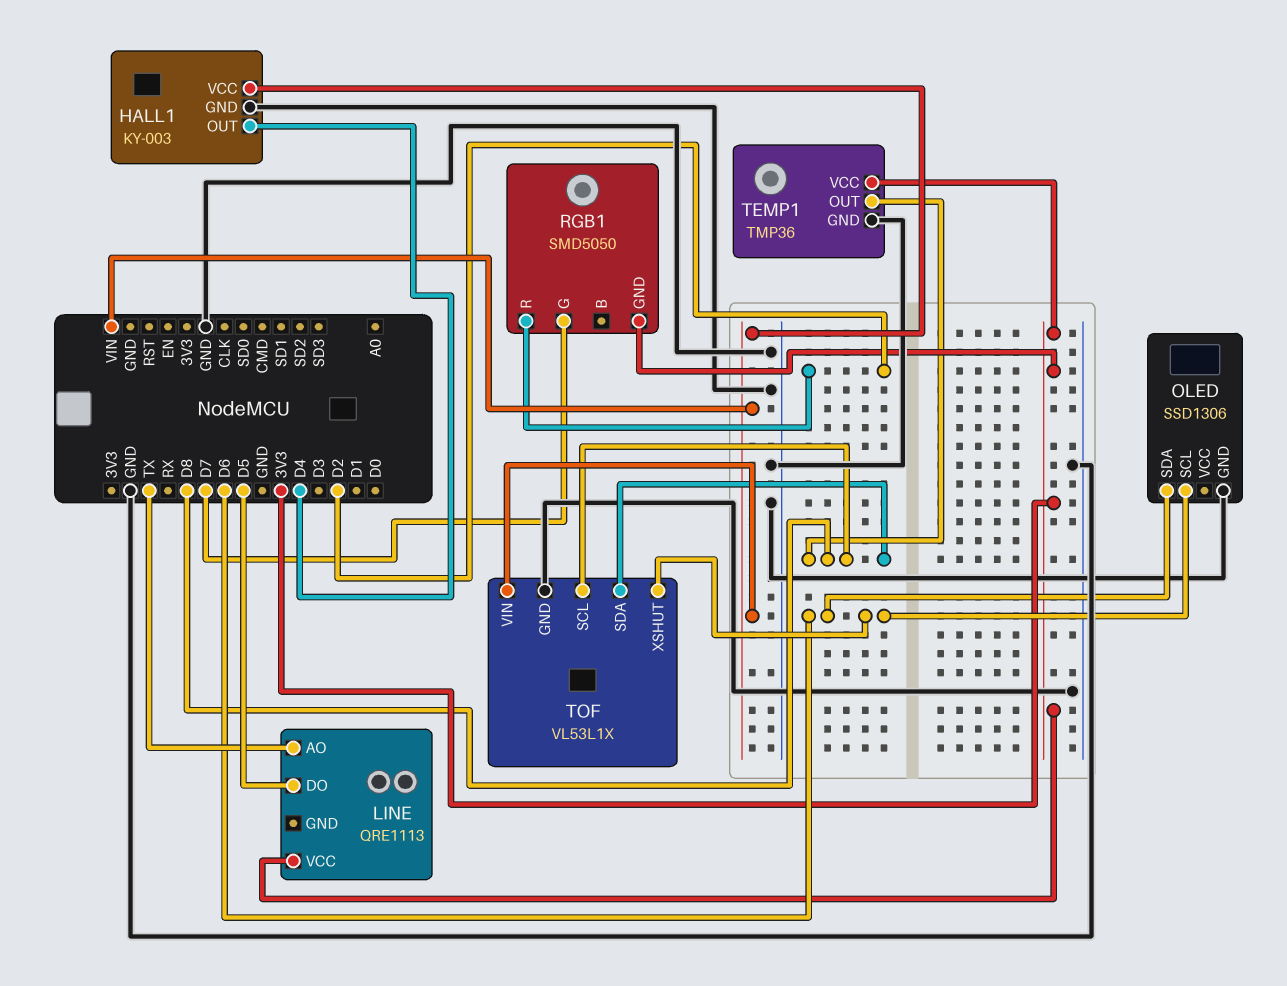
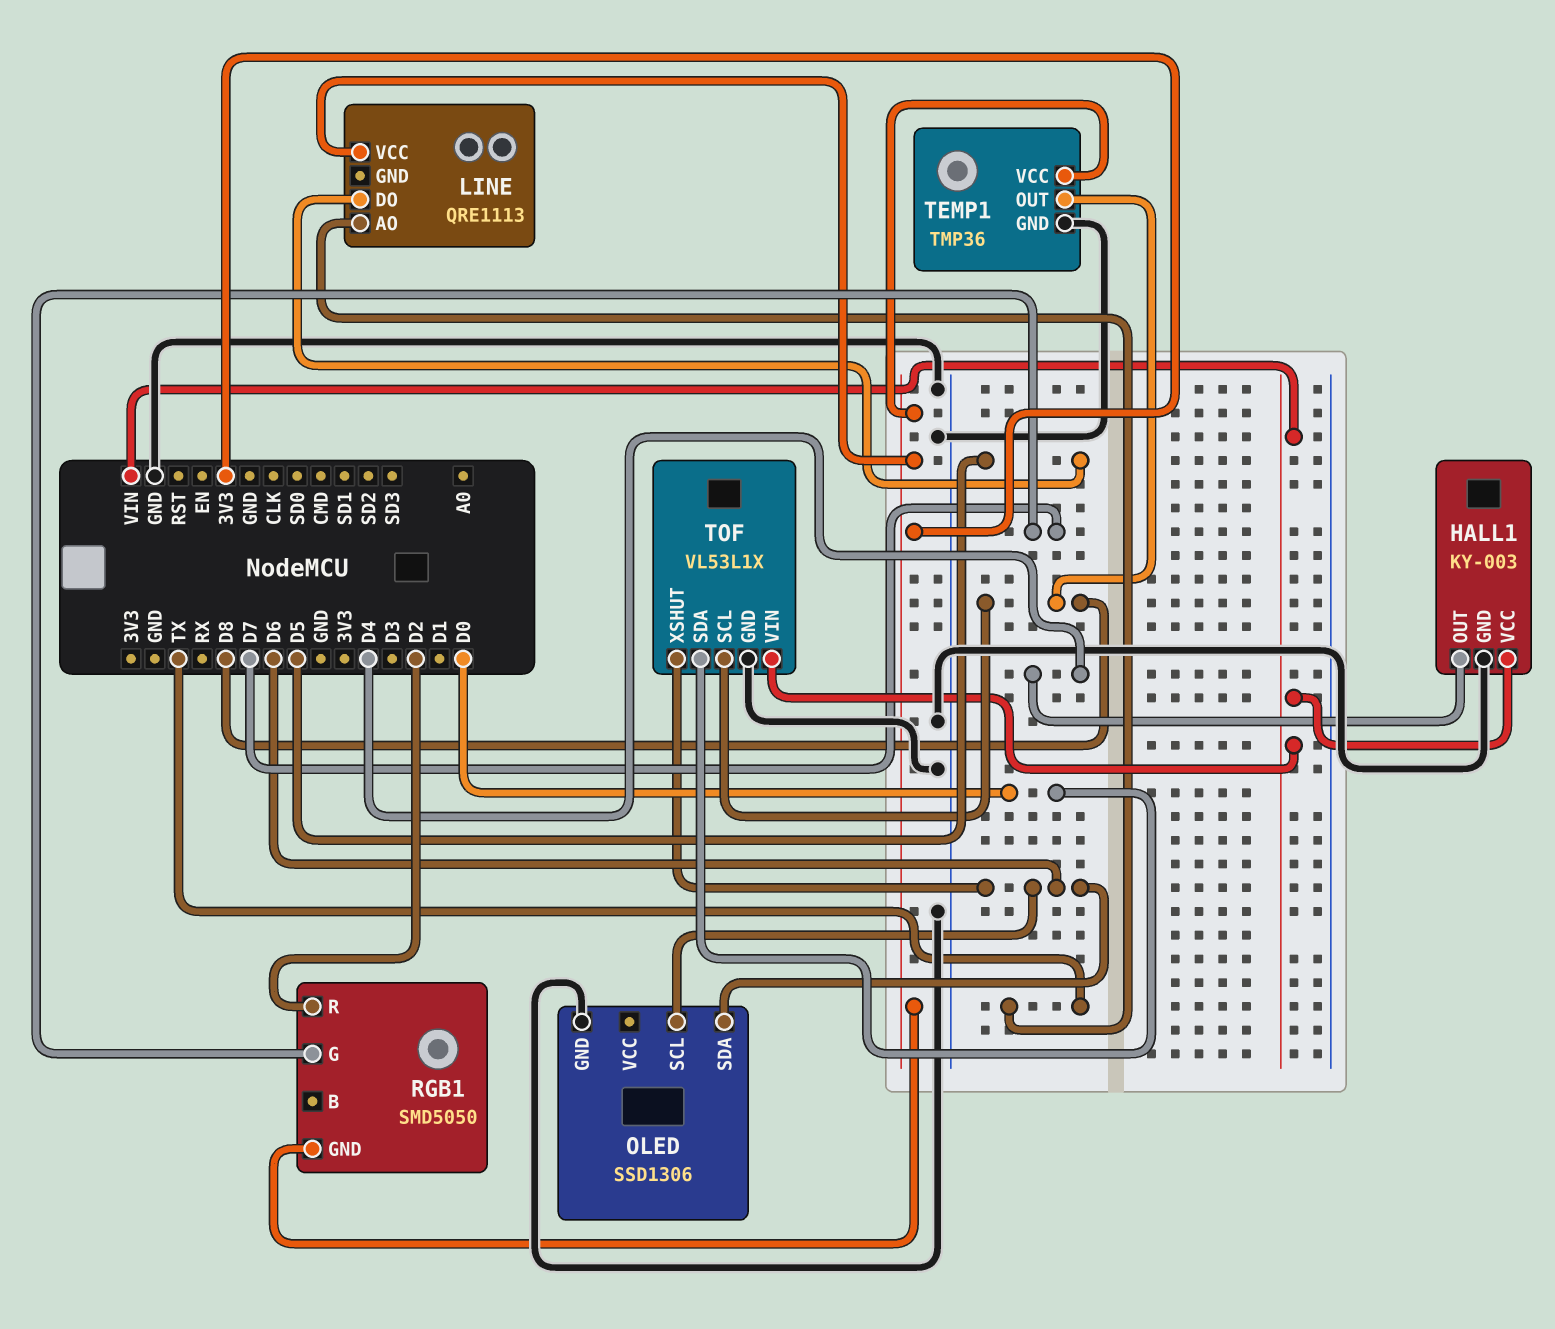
TOF pin SDA: D8 -> D0

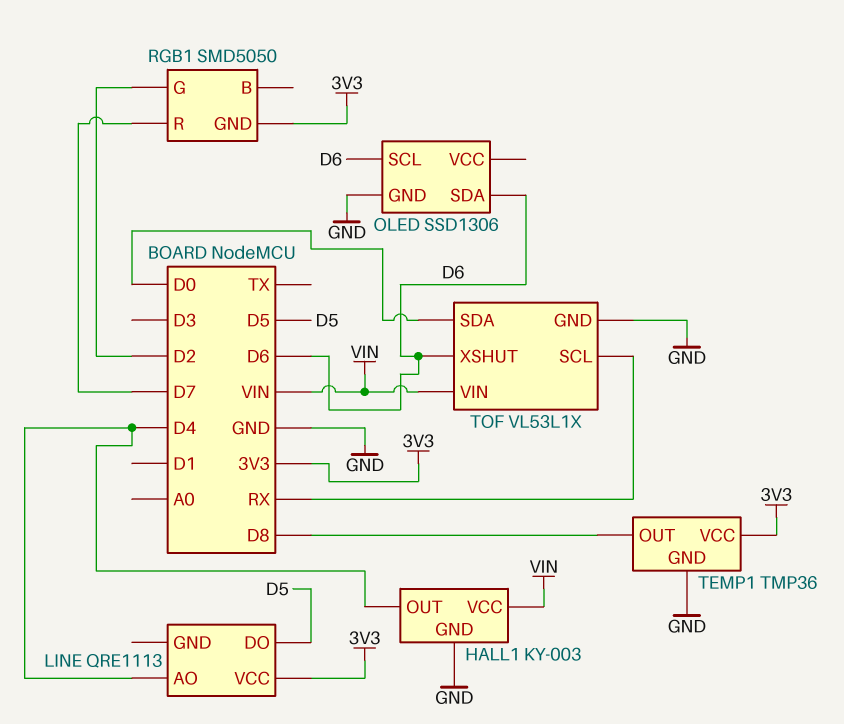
LINE pin AO: TX -> D4
RGB1 pin G: D7 -> D2
RGB1 pin R: D2 -> D7
TOF pin SCL: D8 -> RX

